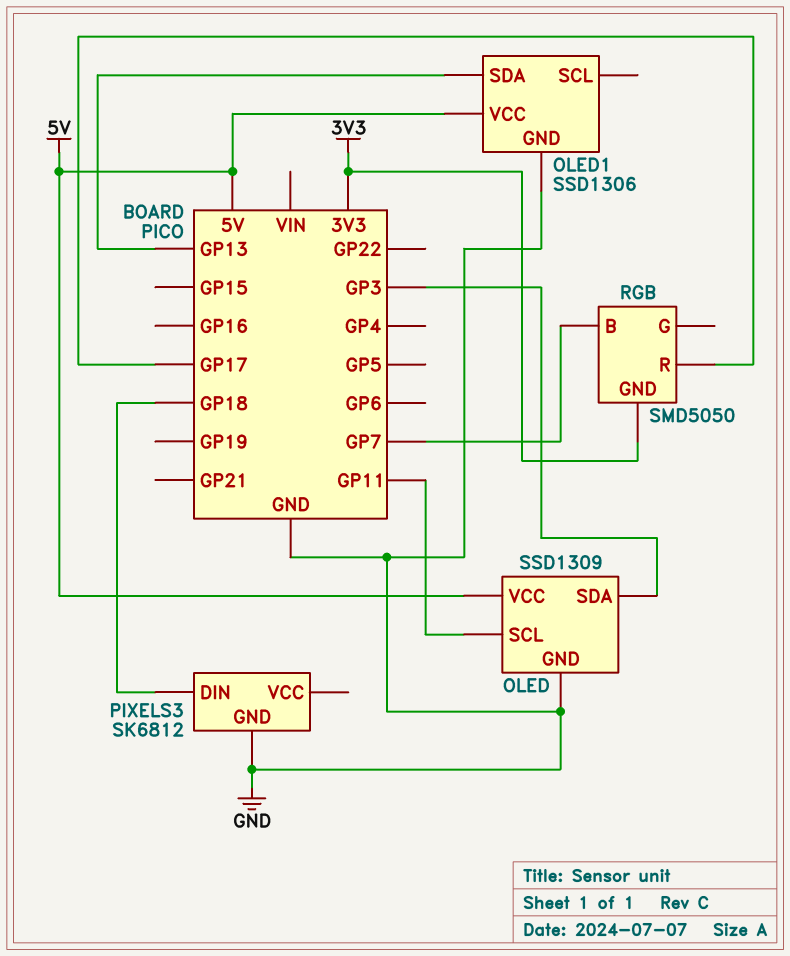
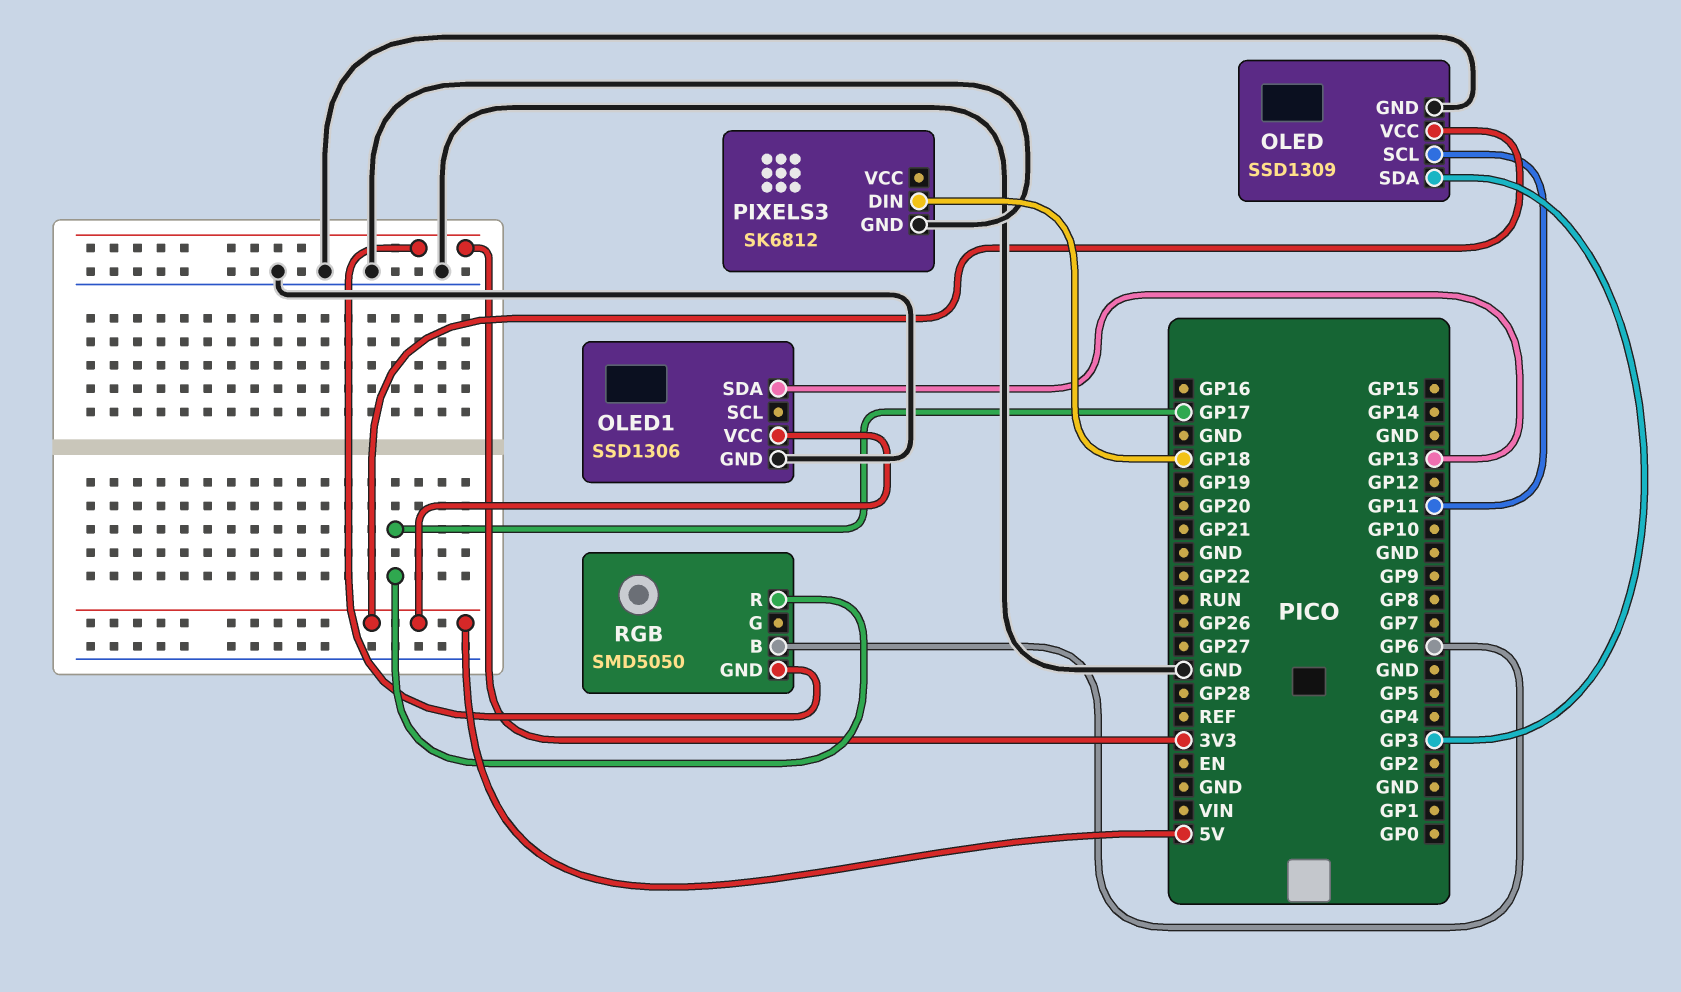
RGB pin B: GP7 -> GP6

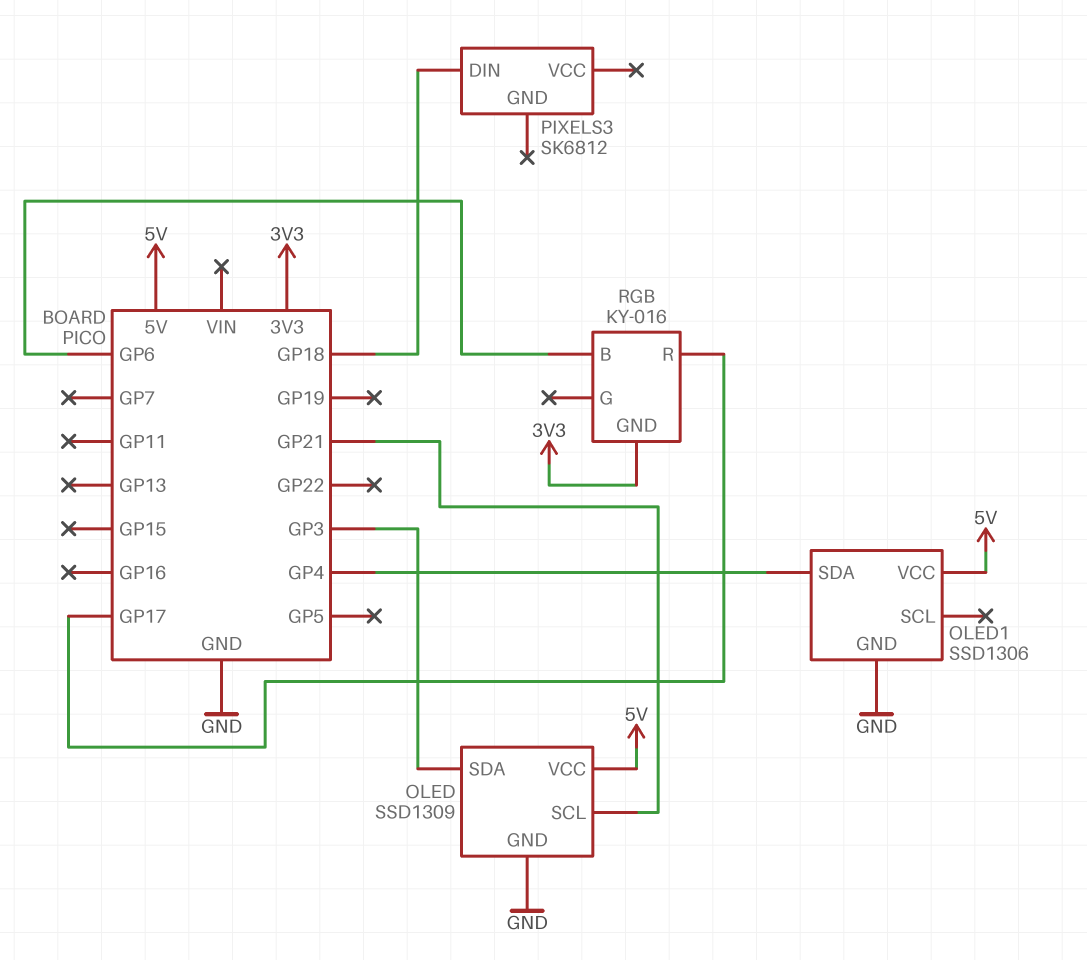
OLED pin SCL: GP11 -> GP21
OLED1 pin SDA: GP13 -> GP4
PIXELS3 pin GND: GND -> none
RGB: SMD5050 -> KY-016

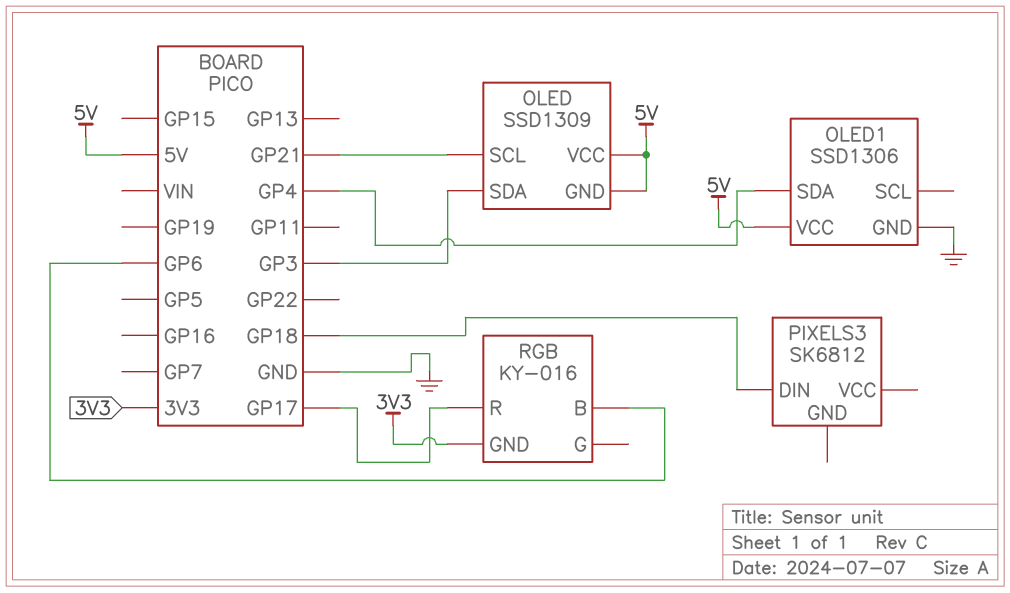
OLED pin GND: GND -> 5V

